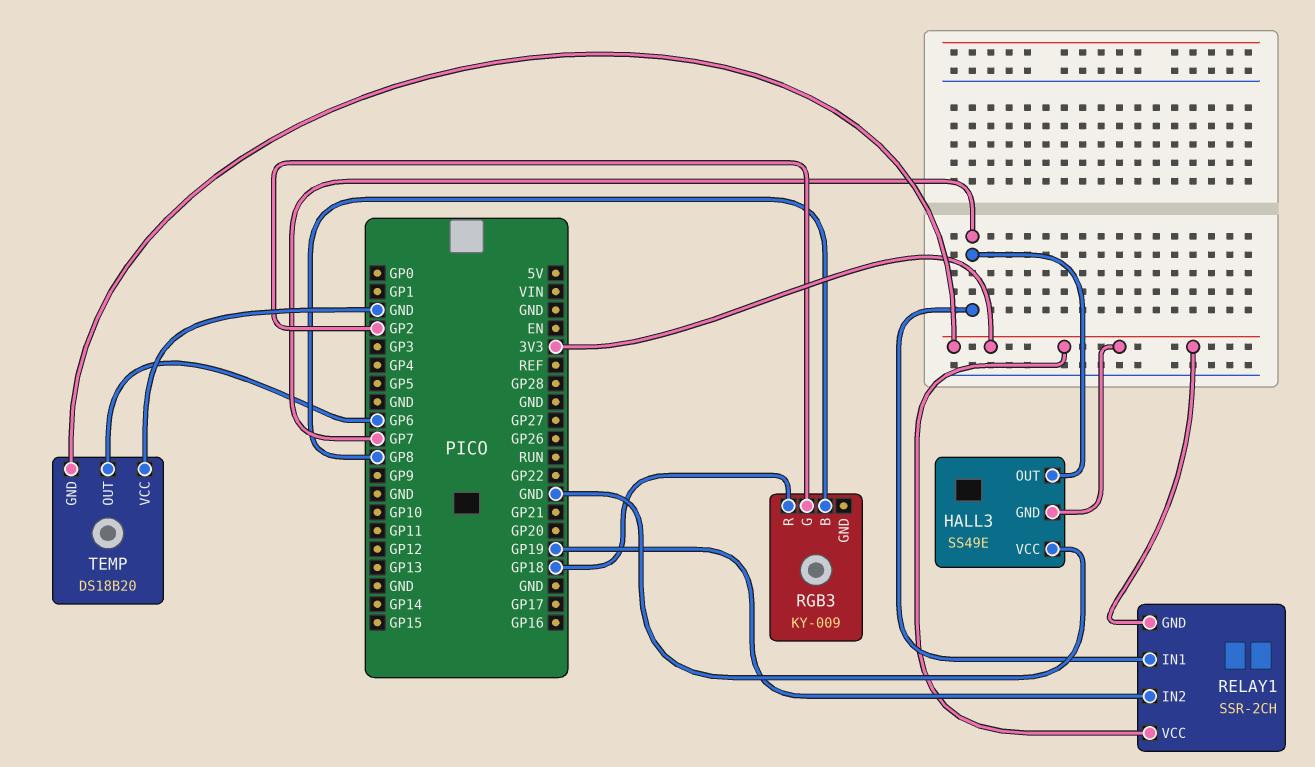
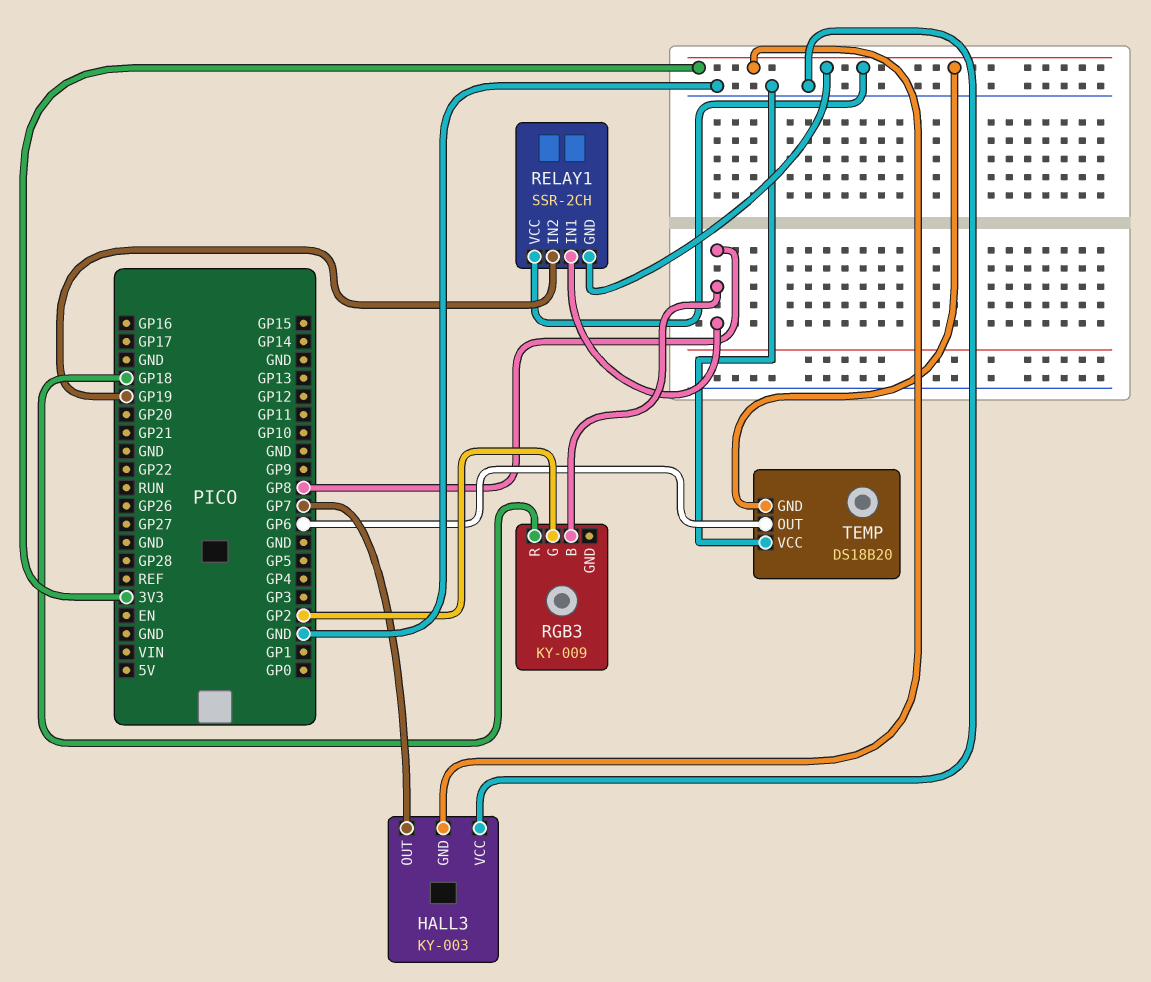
HALL3: SS49E -> KY-003
RELAY1 pin IN1: GP7 -> GP8

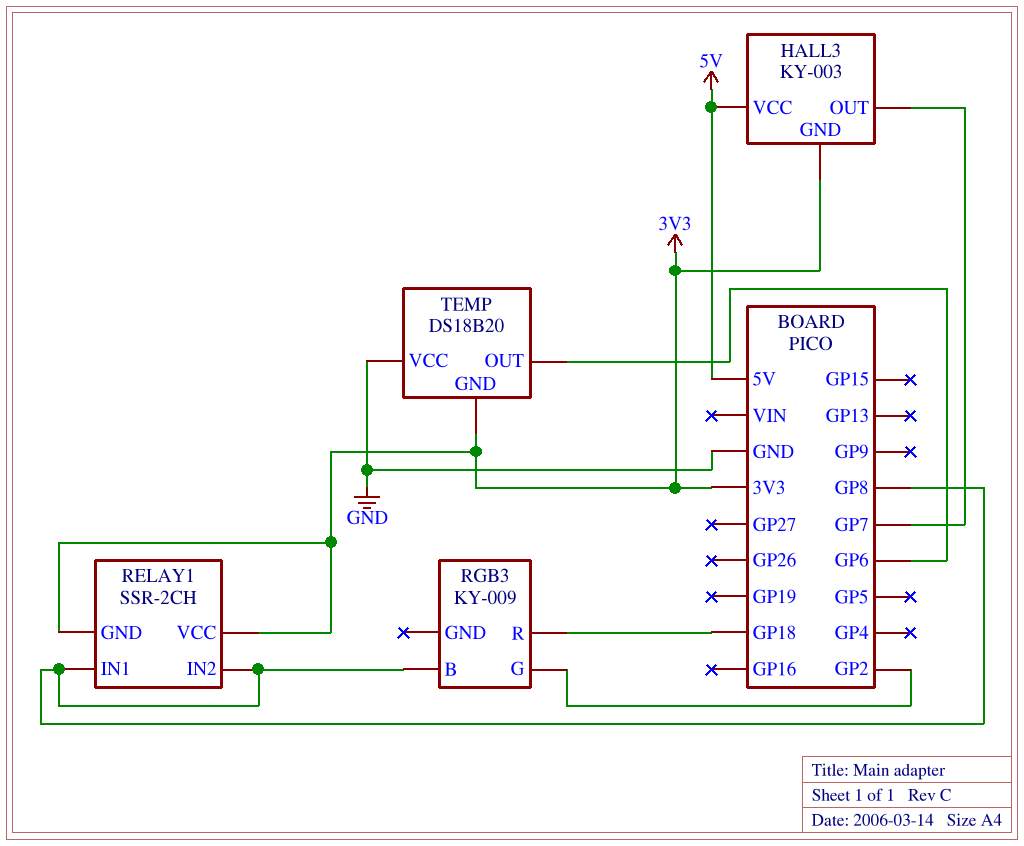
HALL3 pin VCC: GND -> 5V
RELAY1 pin IN2: GP19 -> GP8

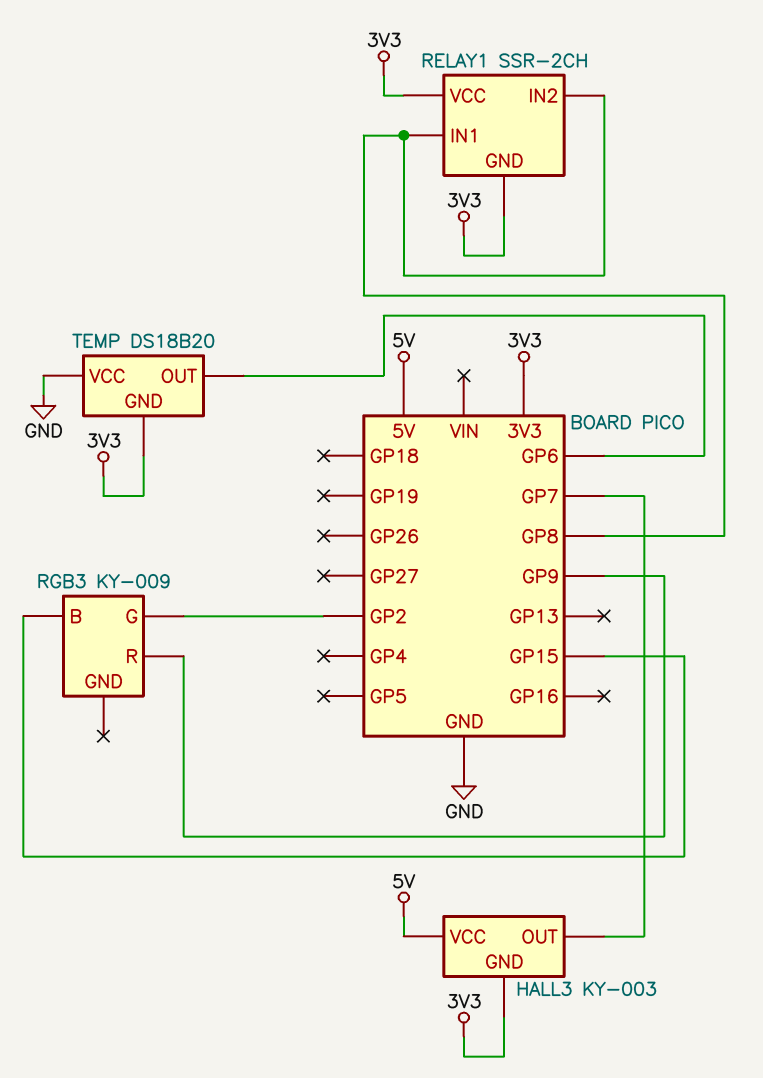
RGB3 pin B: GP8 -> GP15
RGB3 pin R: GP18 -> GP9

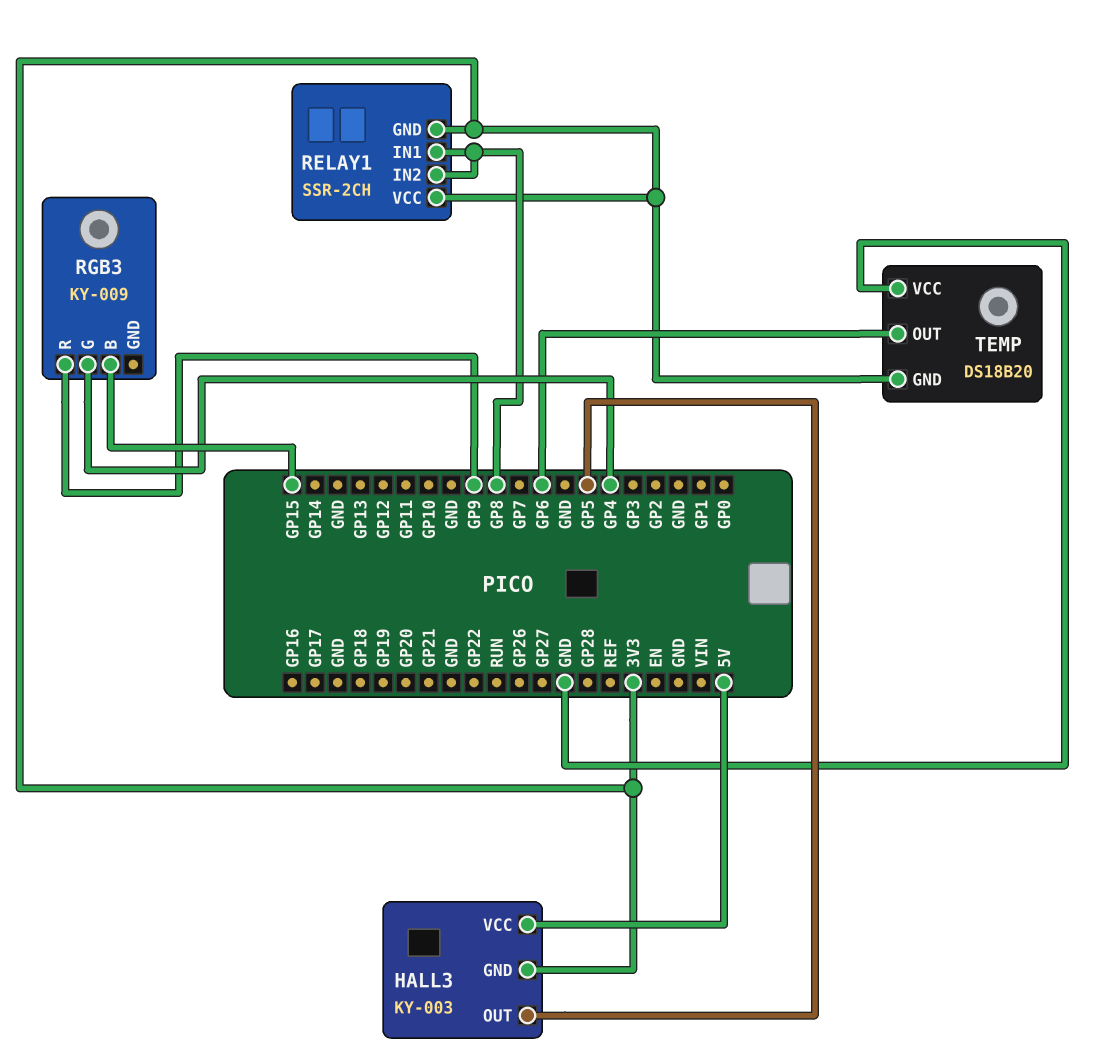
HALL3 pin OUT: GP7 -> GP5
RGB3 pin G: GP2 -> GP4

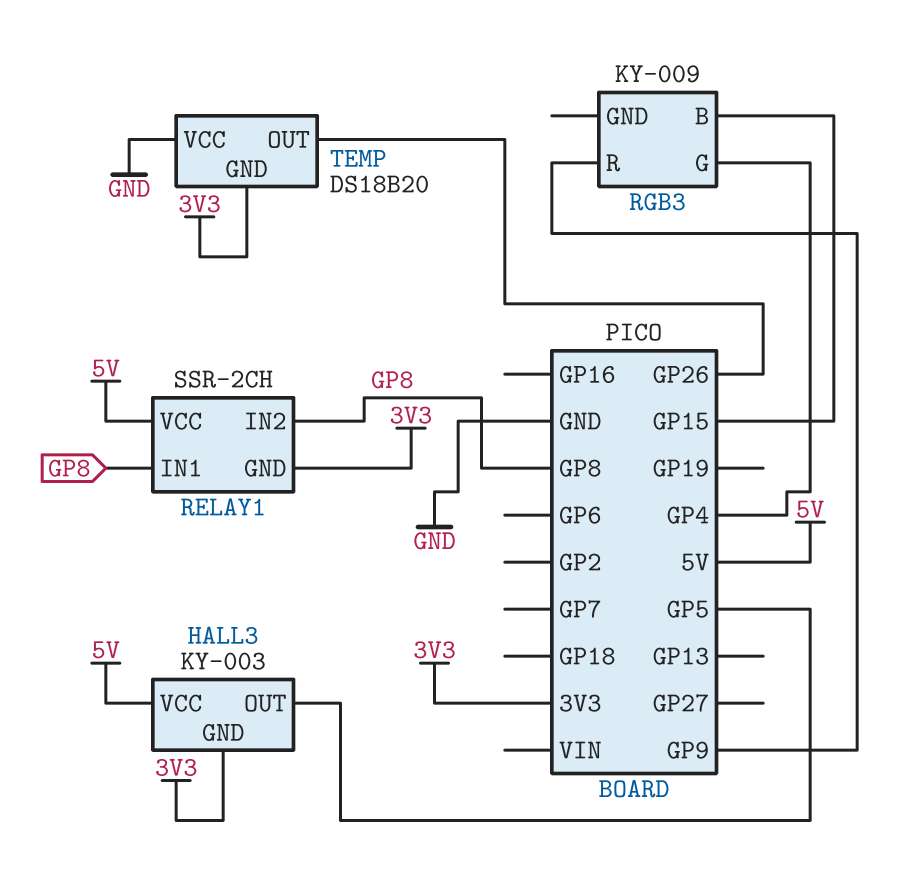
RELAY1 pin VCC: 3V3 -> 5V
TEMP pin OUT: GP6 -> GP26

